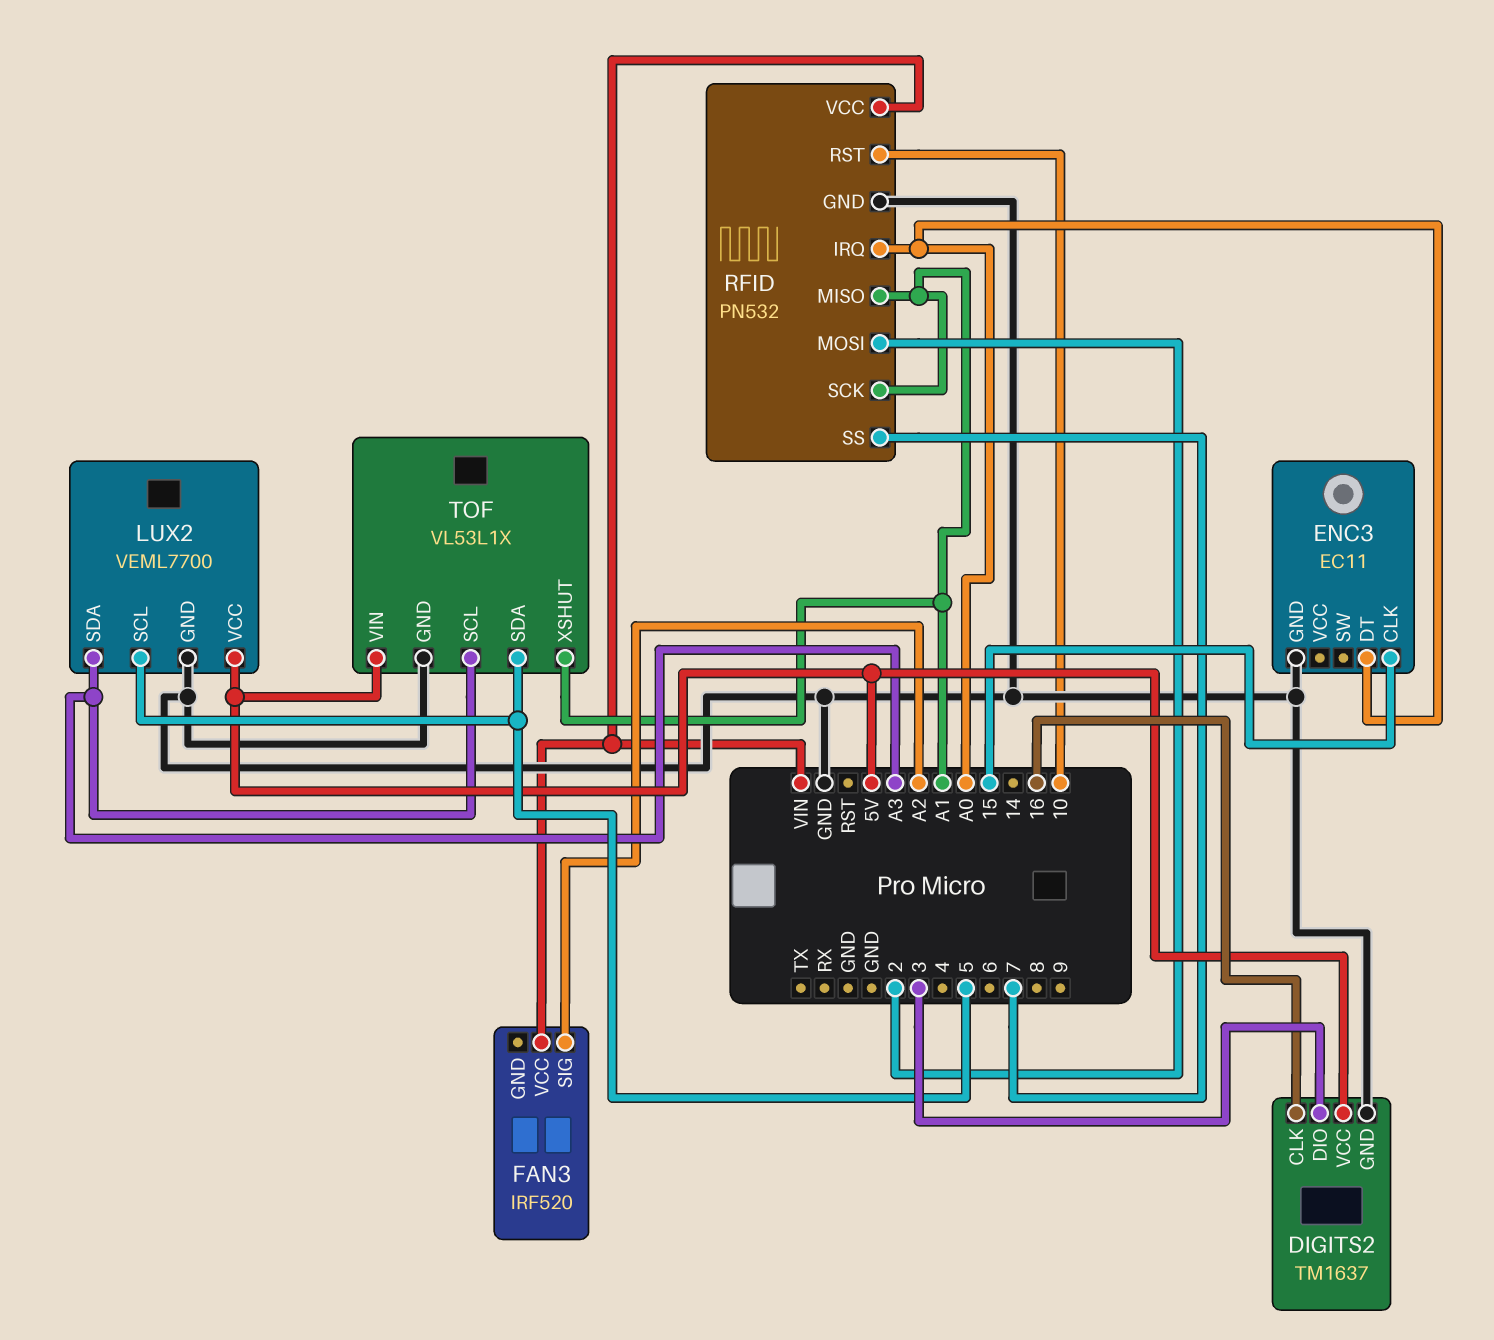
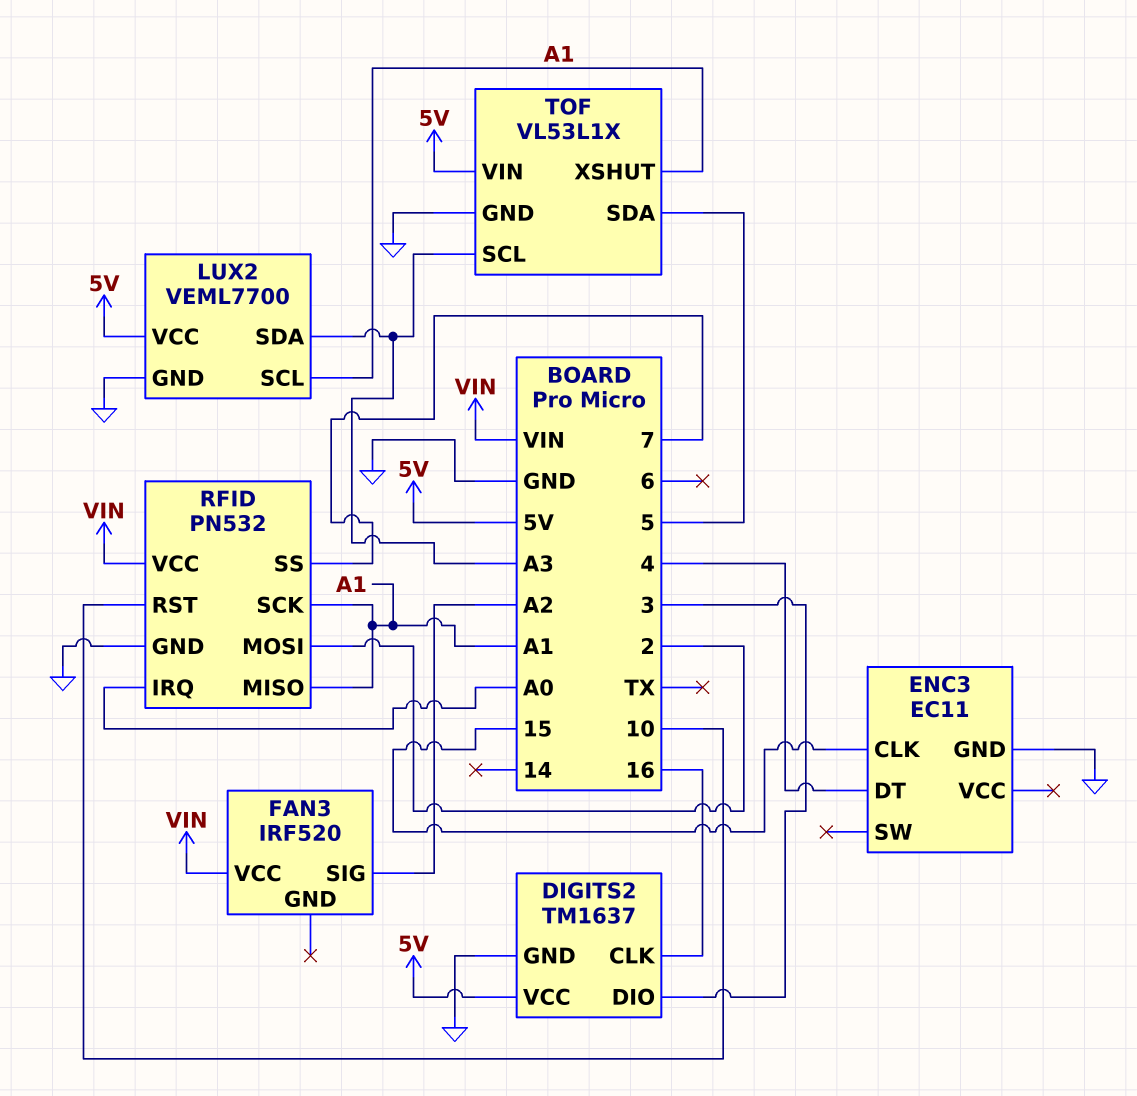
ENC3 pin DT: A0 -> 4
LUX2 pin SCL: 5 -> A1

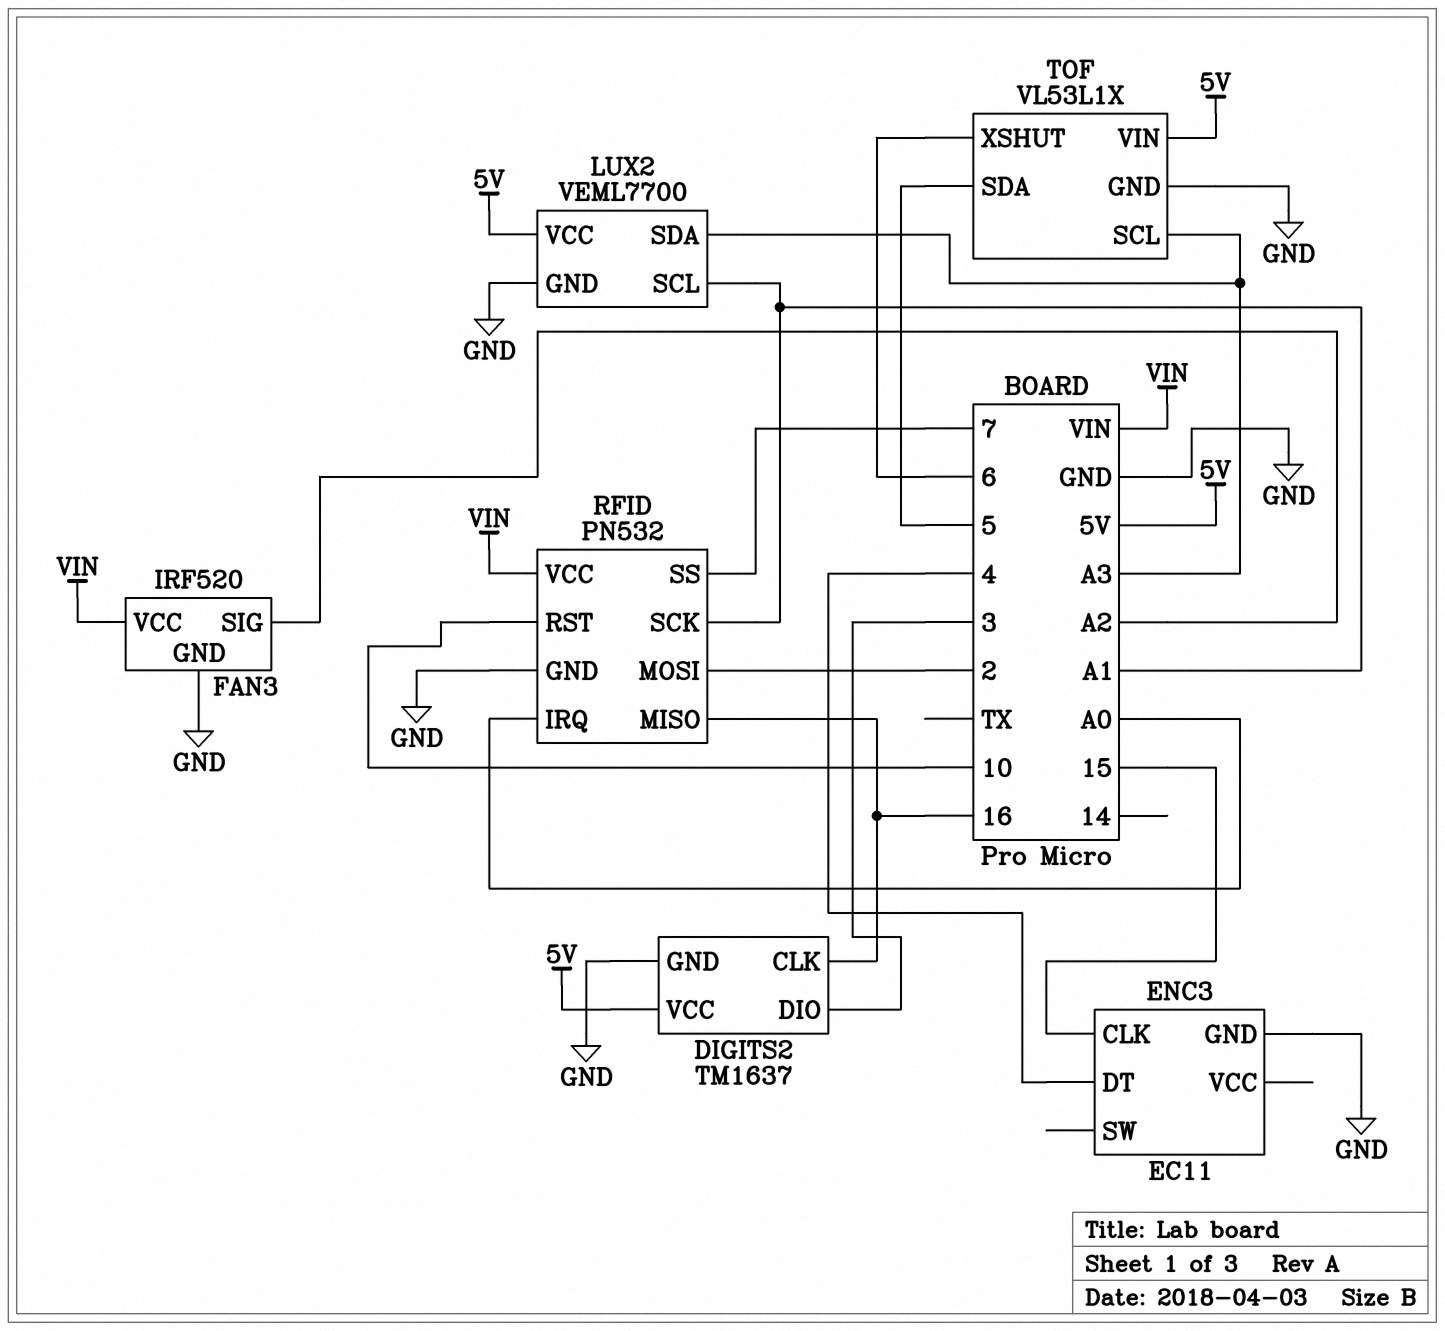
FAN3 pin GND: none -> GND
RFID pin MISO: A1 -> 16
TOF pin XSHUT: A1 -> 6

